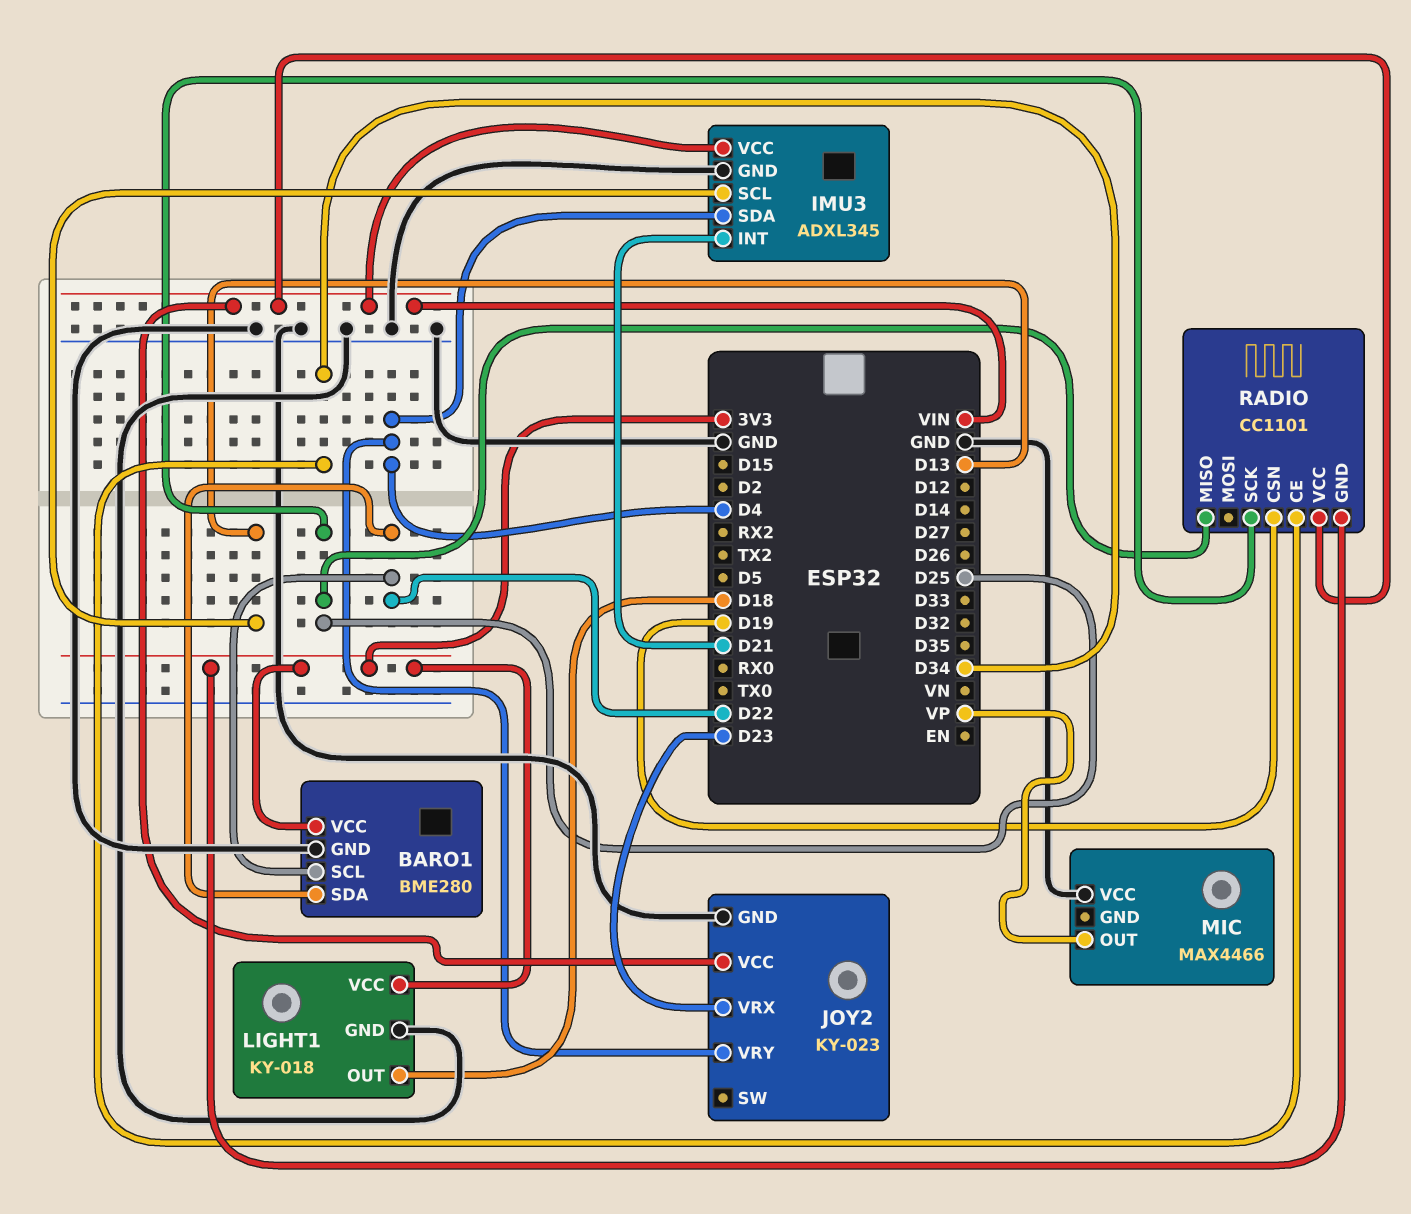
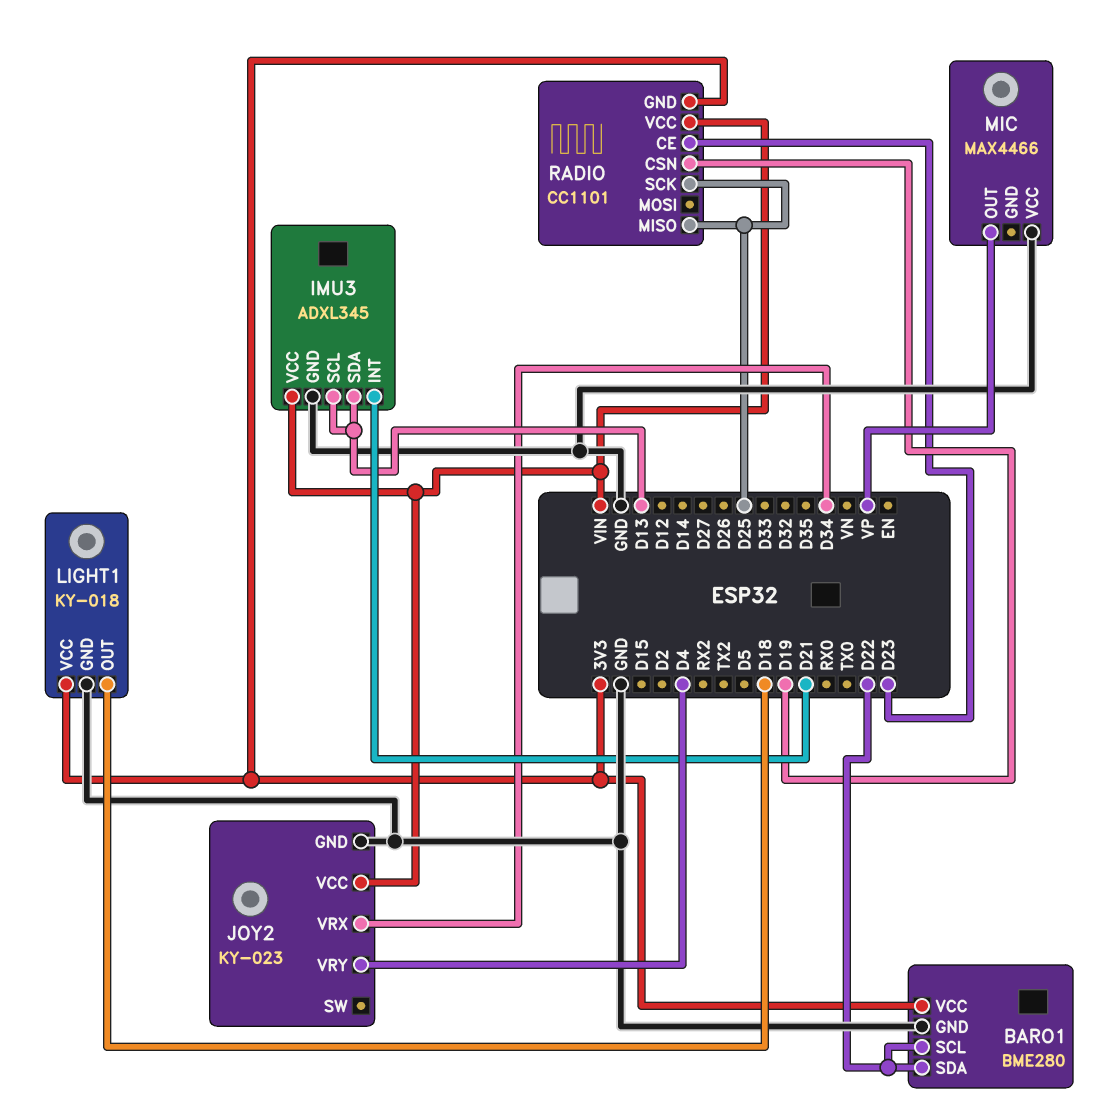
IMU3 pin SDA: D4 -> D13
JOY2 pin VRX: D23 -> D34
RADIO pin CE: D34 -> D23

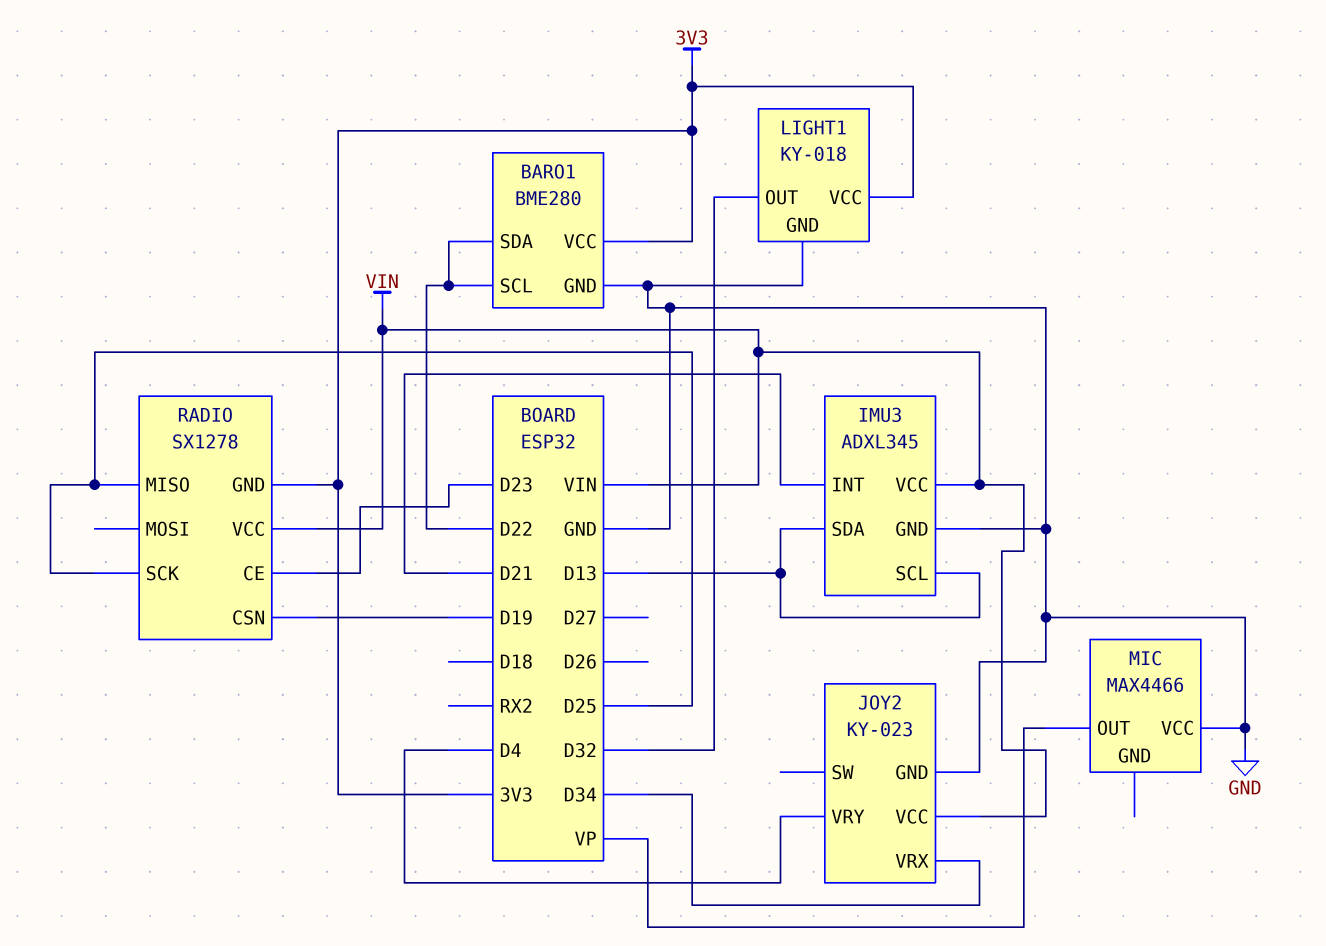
LIGHT1 pin OUT: D18 -> D32
RADIO: CC1101 -> SX1278

